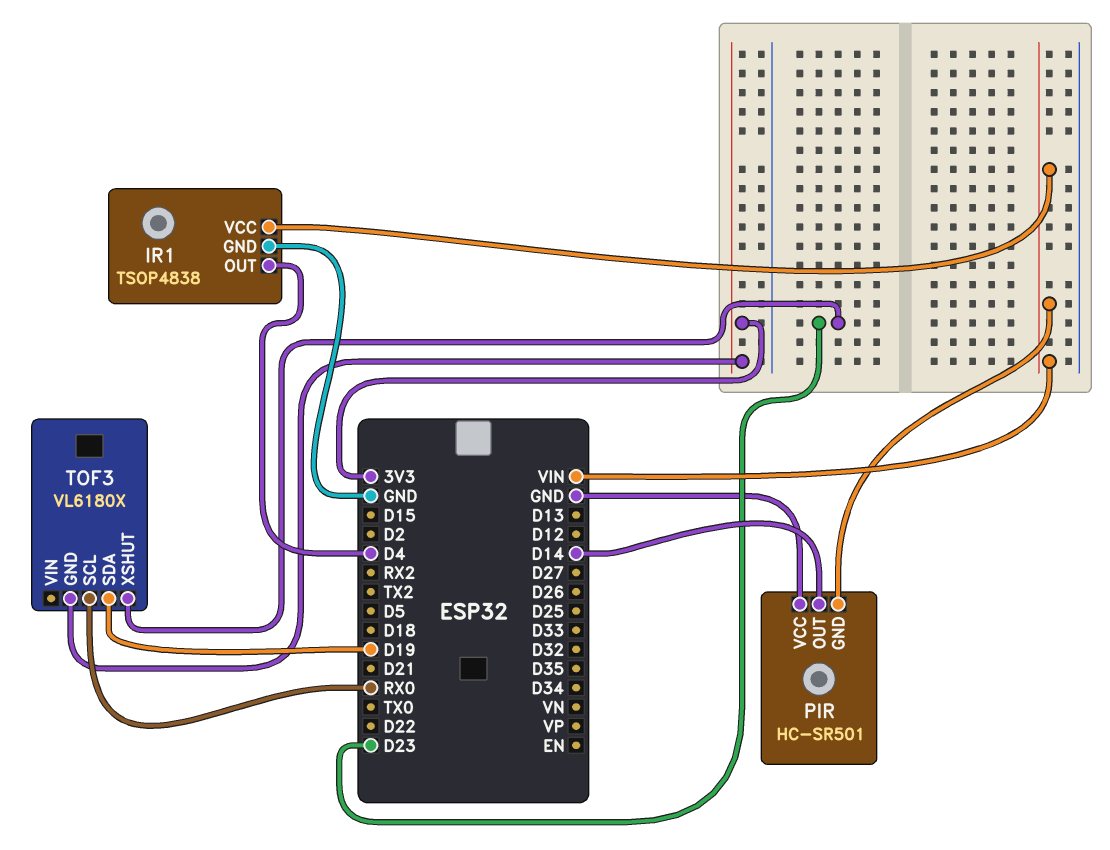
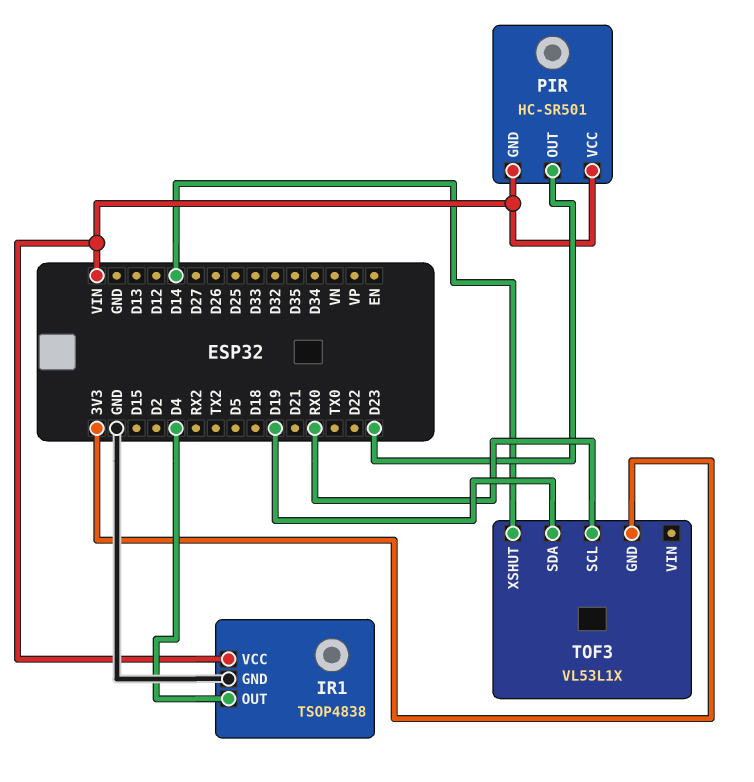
PIR pin OUT: D14 -> D23
PIR pin VCC: GND -> VIN
TOF3: VL6180X -> VL53L1X
TOF3 pin XSHUT: D23 -> D14

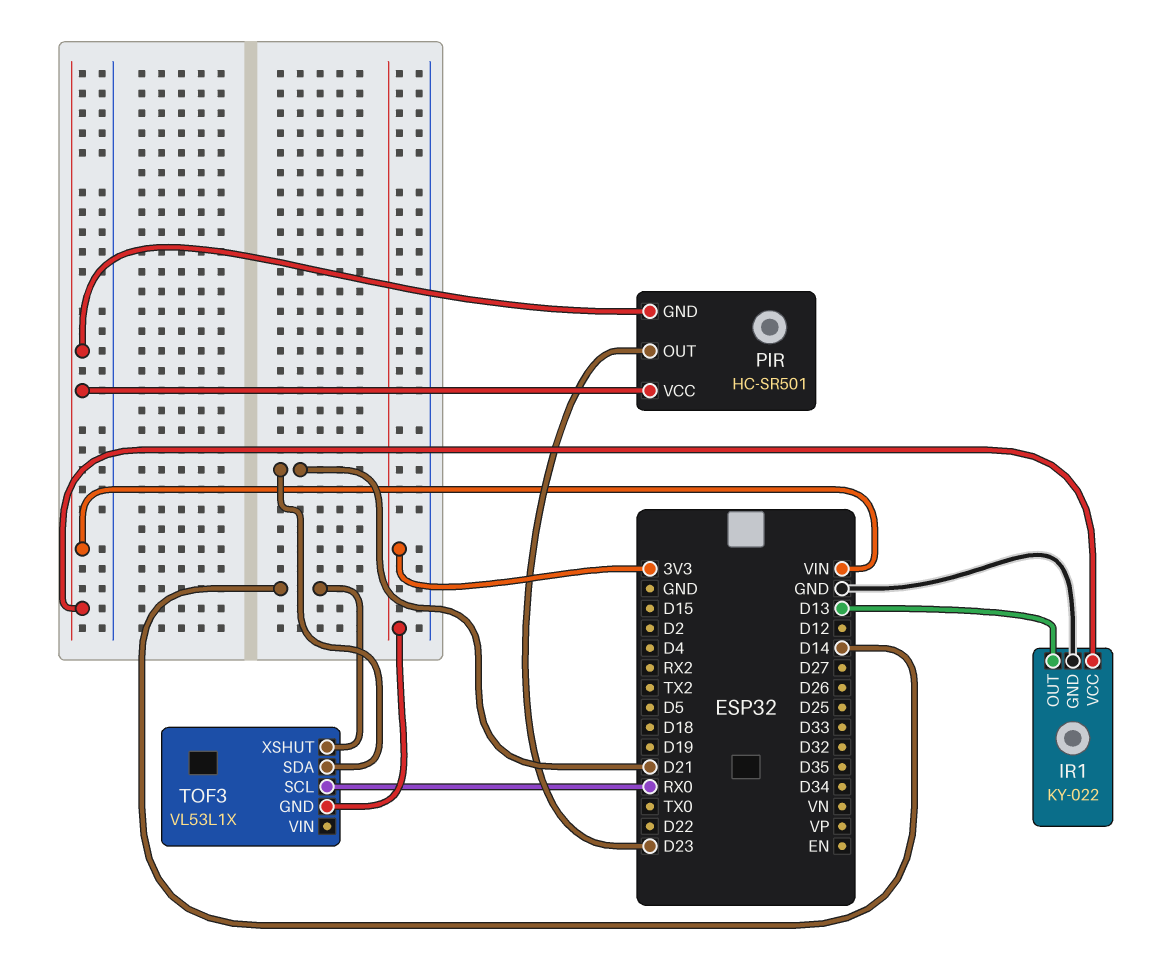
IR1: TSOP4838 -> KY-022
IR1 pin OUT: D4 -> D13
TOF3 pin SDA: D19 -> D21

